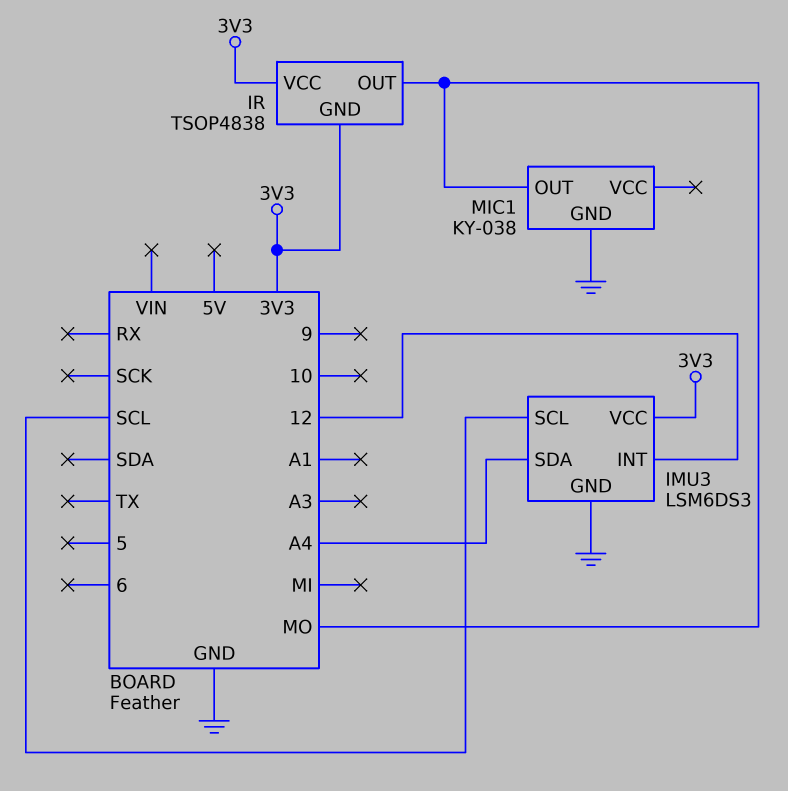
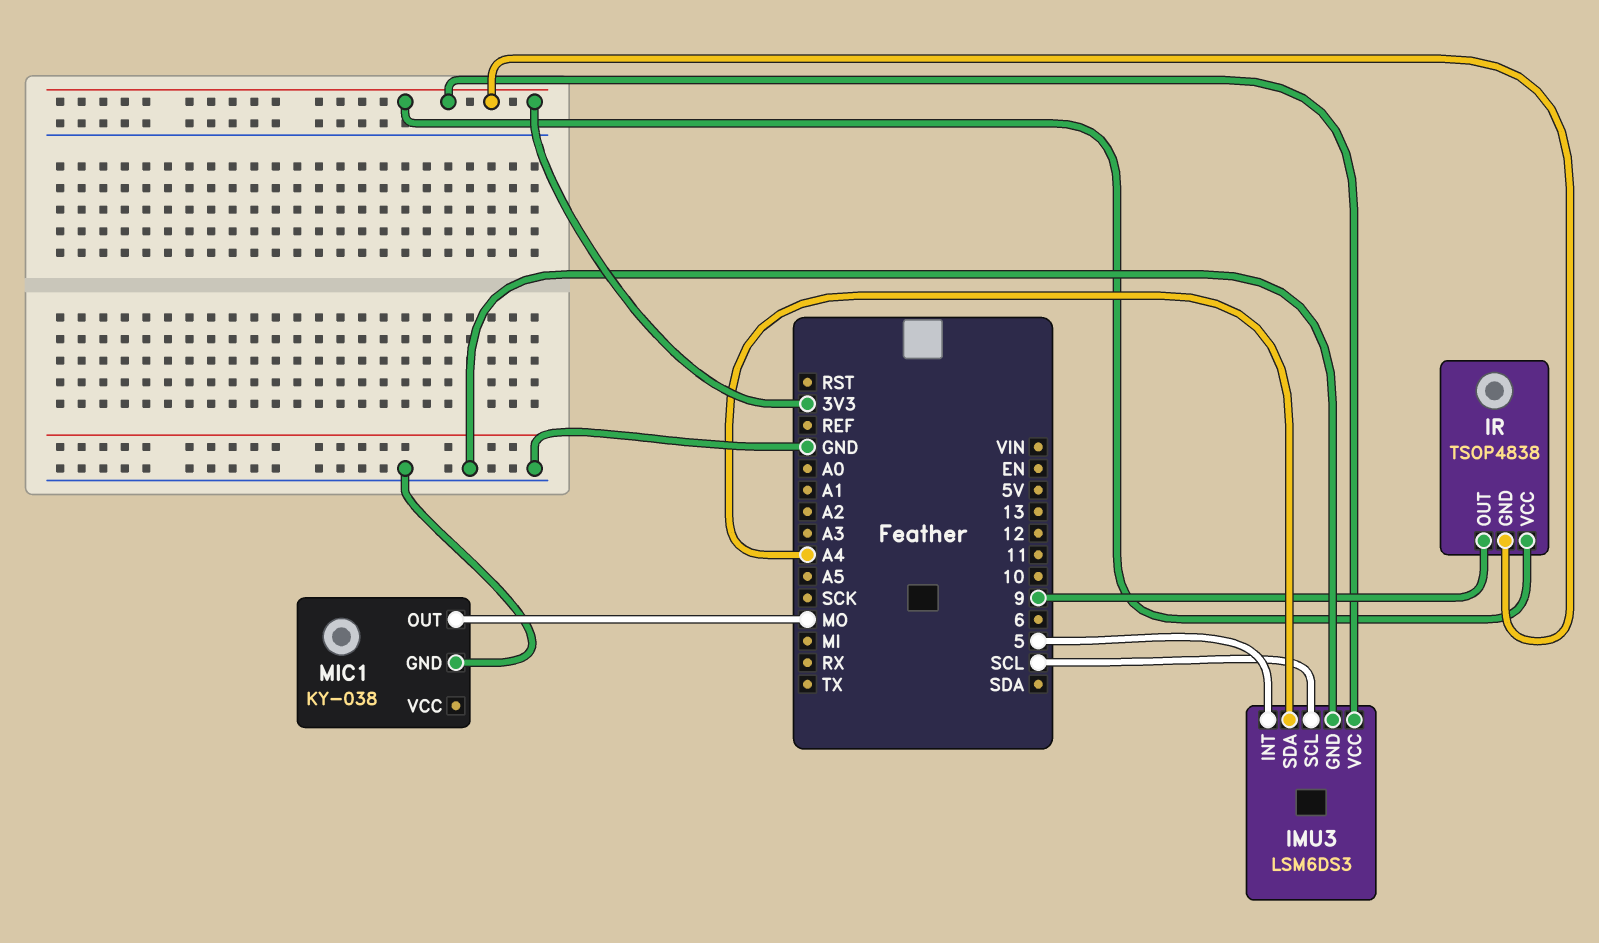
IMU3 pin INT: 12 -> 5
IR pin OUT: MO -> 9

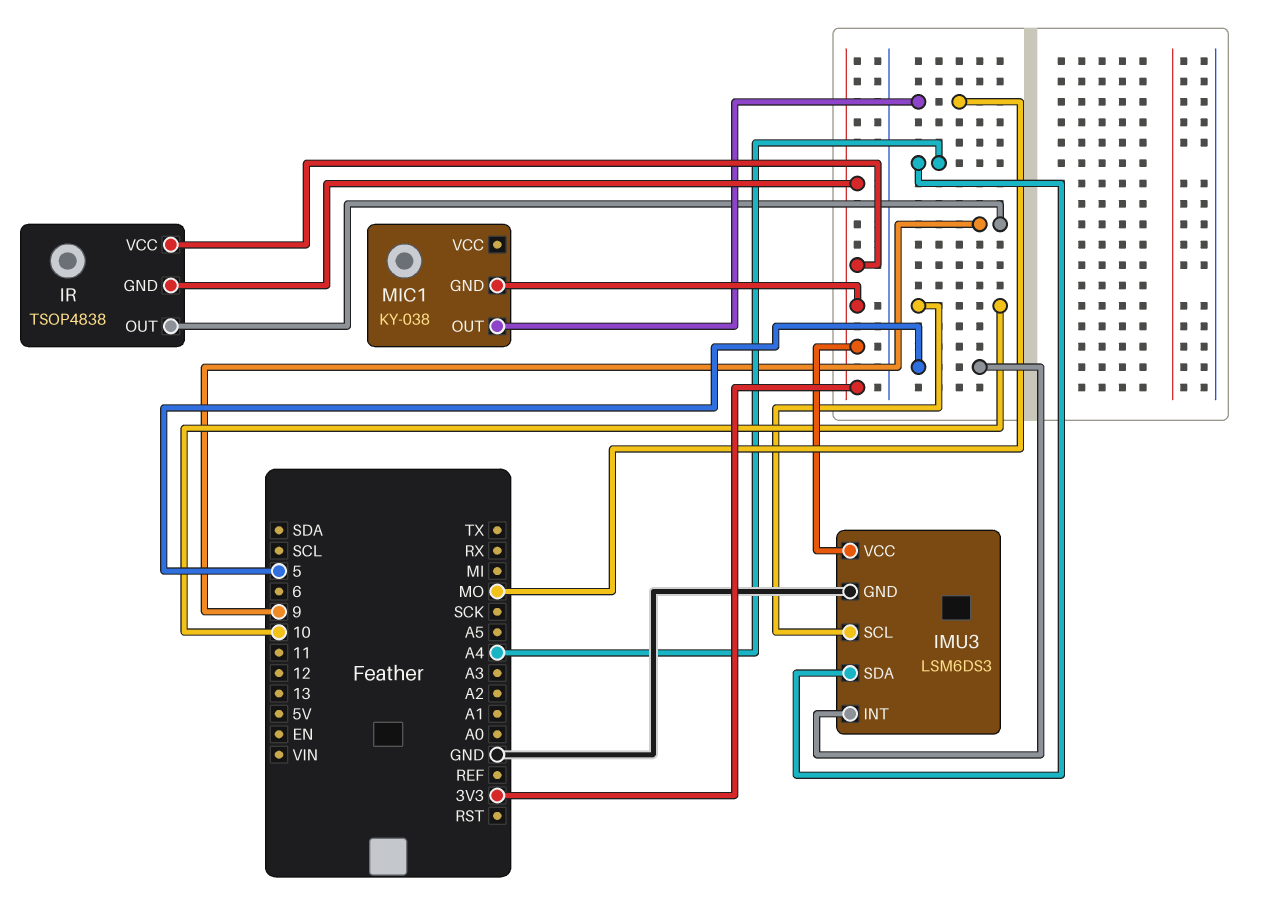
IMU3 pin SCL: SCL -> 10
MIC1 pin GND: GND -> 3V3

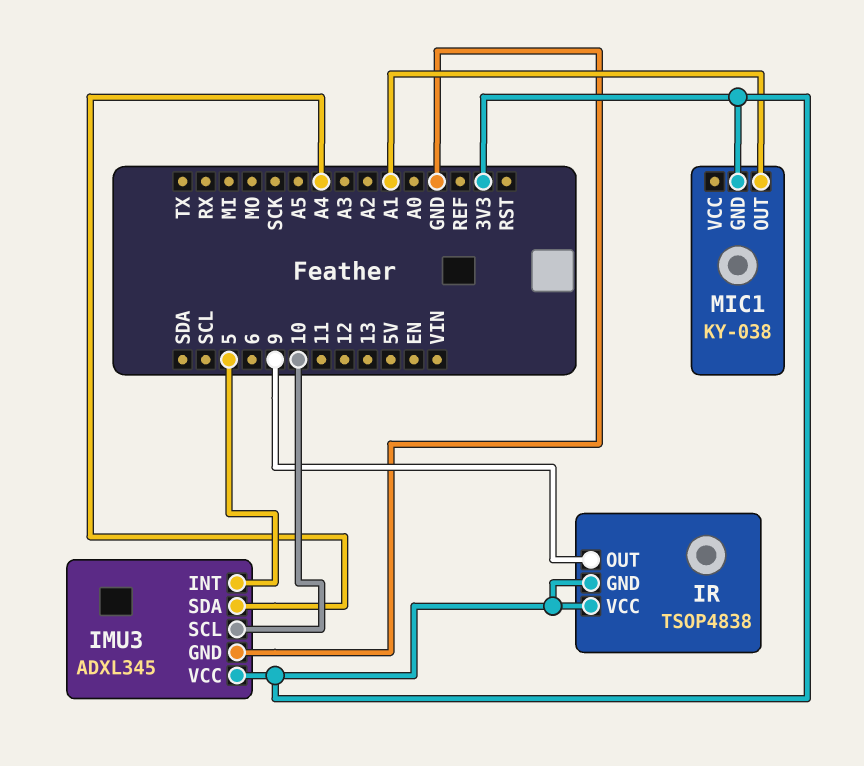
IMU3: LSM6DS3 -> ADXL345
MIC1 pin OUT: MO -> A1

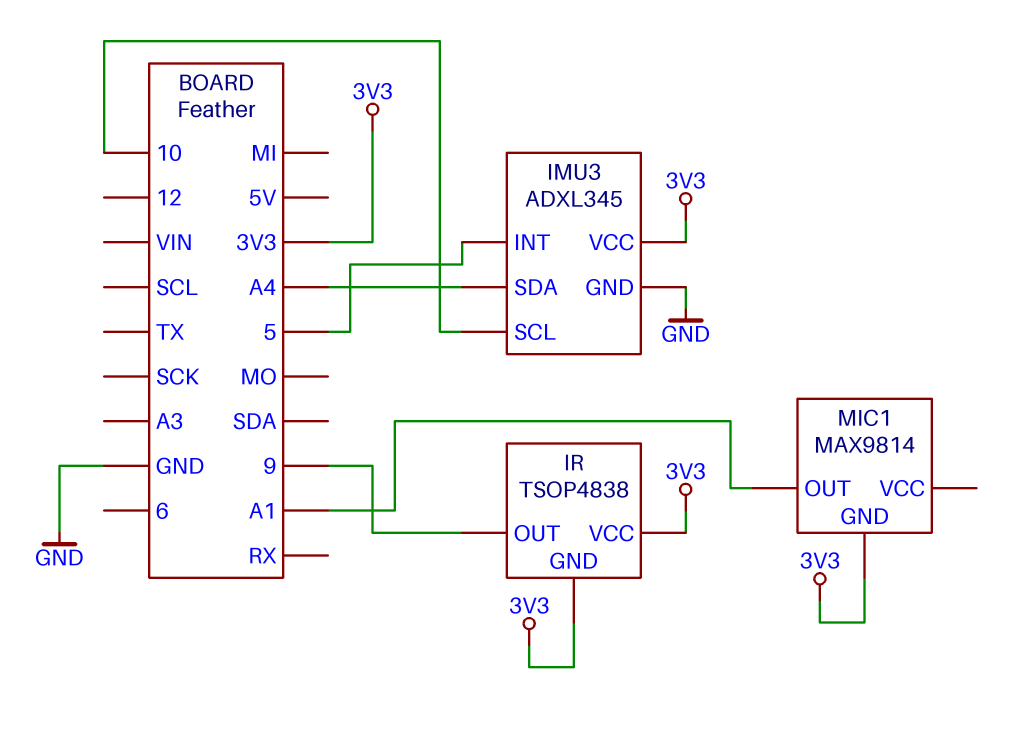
MIC1: KY-038 -> MAX9814

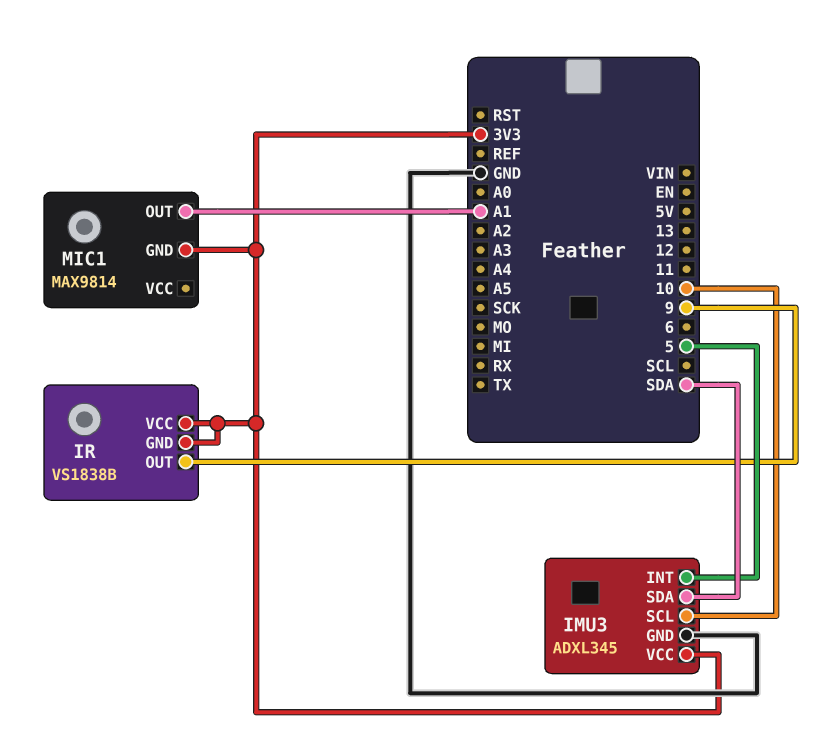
IMU3 pin SDA: A4 -> SDA
IR: TSOP4838 -> VS1838B

